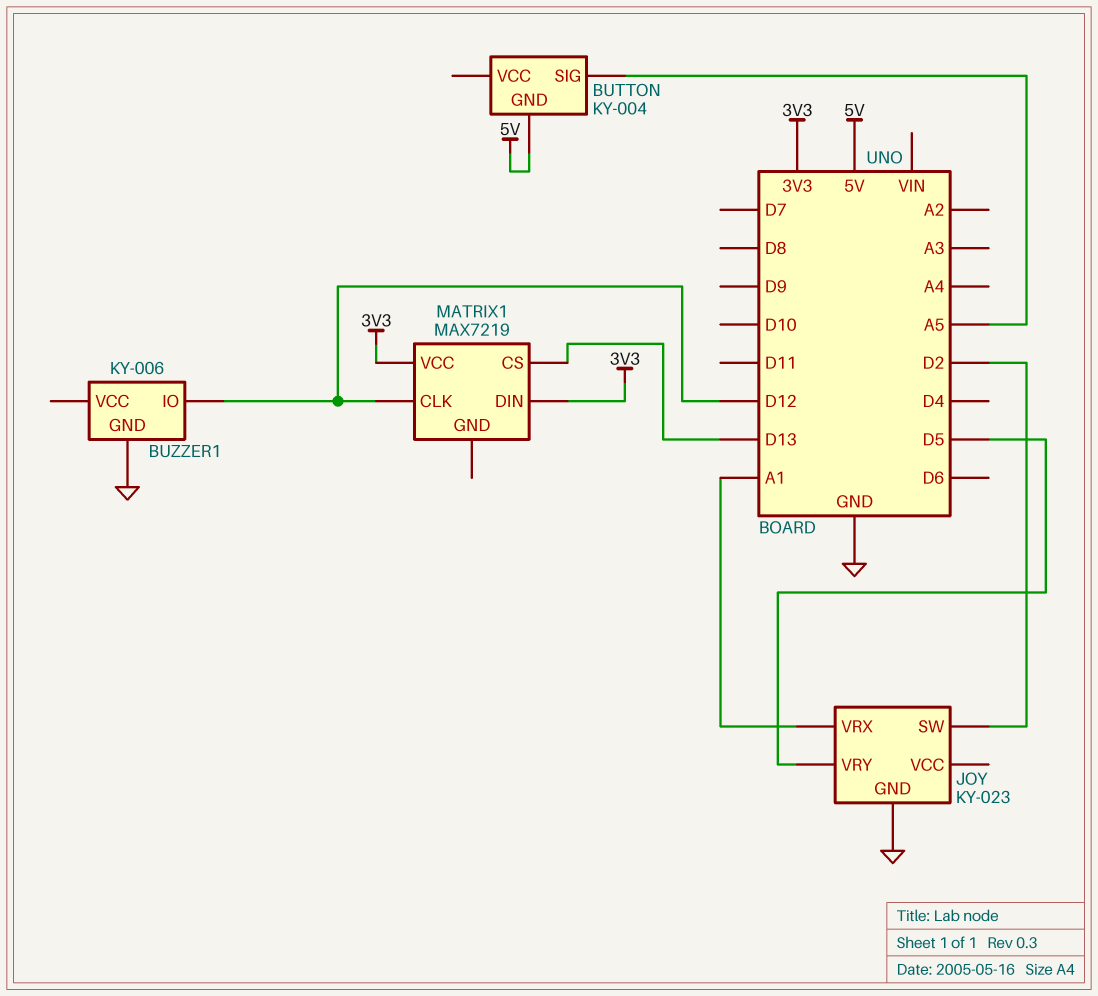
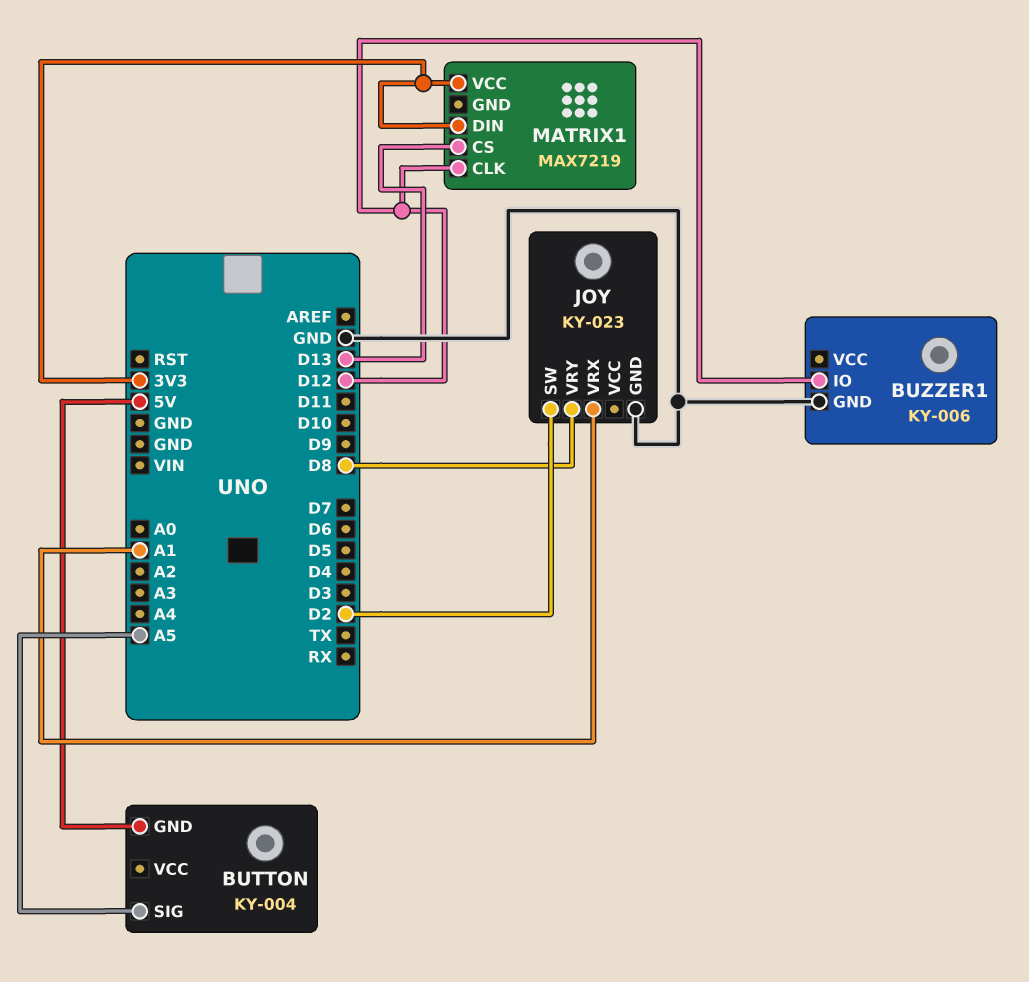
JOY pin VRY: D5 -> D8

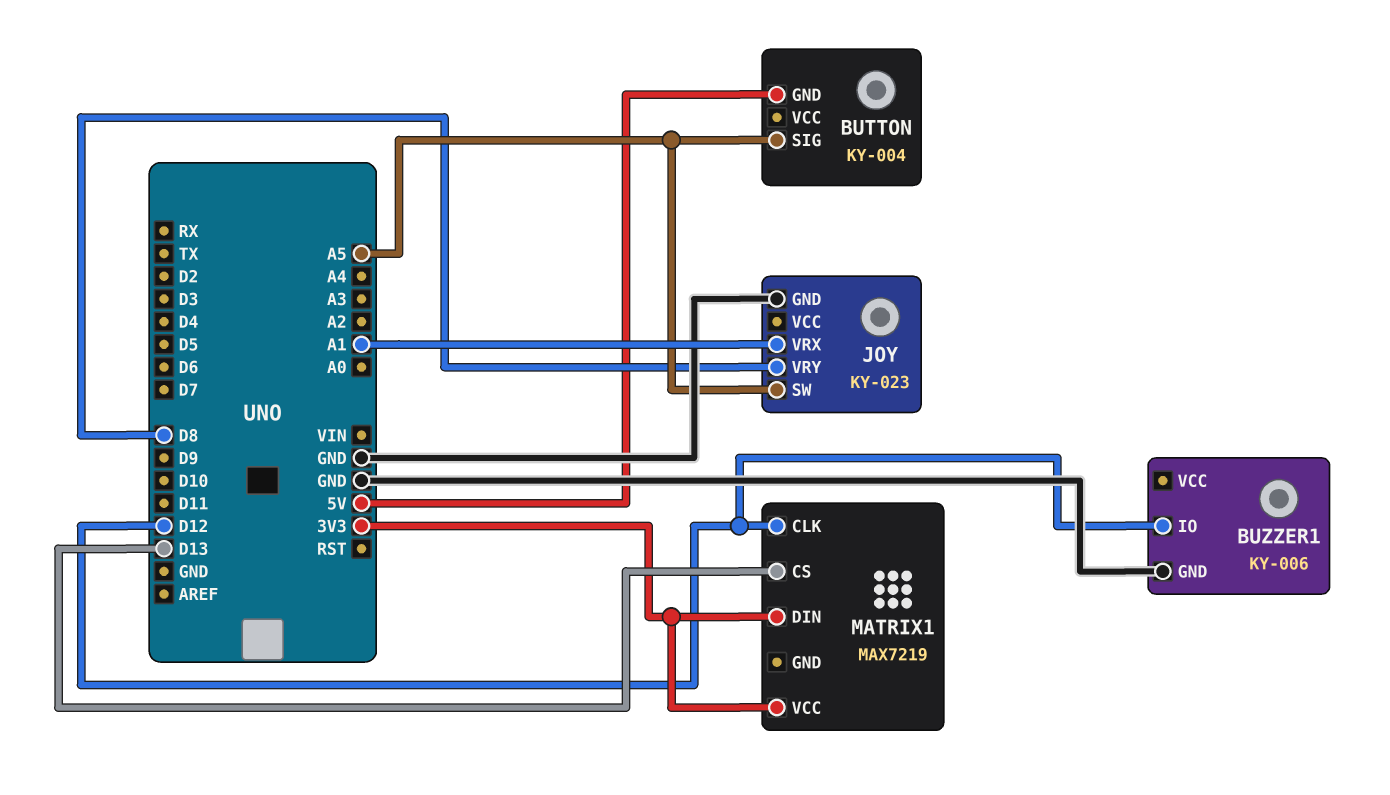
JOY pin SW: D2 -> A5

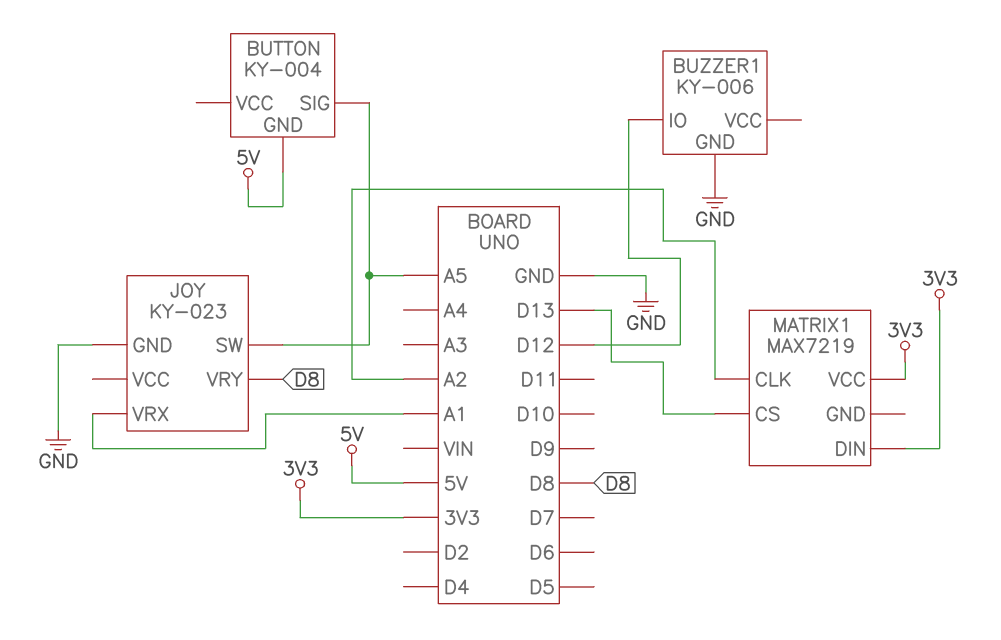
MATRIX1 pin CLK: D12 -> A2

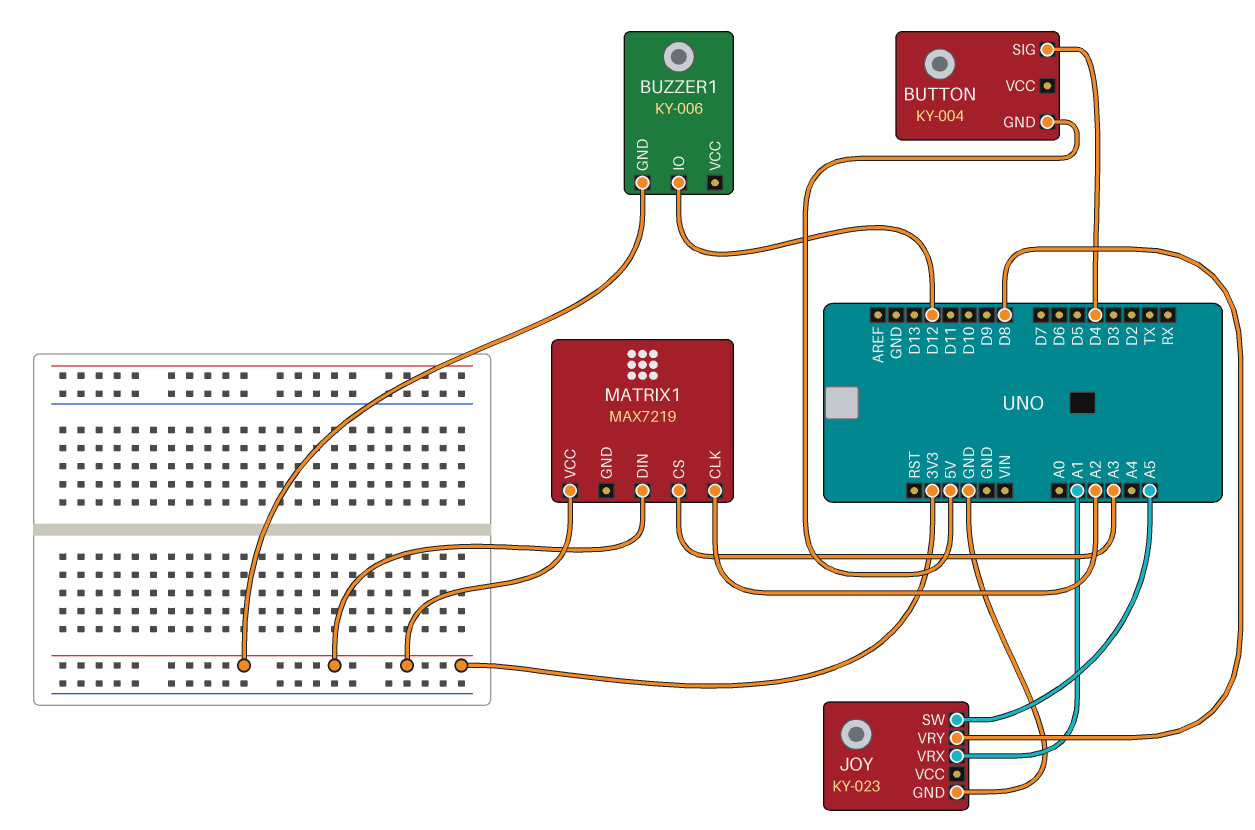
BUTTON pin SIG: A5 -> D4
BUZZER1 pin GND: GND -> 3V3
MATRIX1 pin CS: D13 -> A3

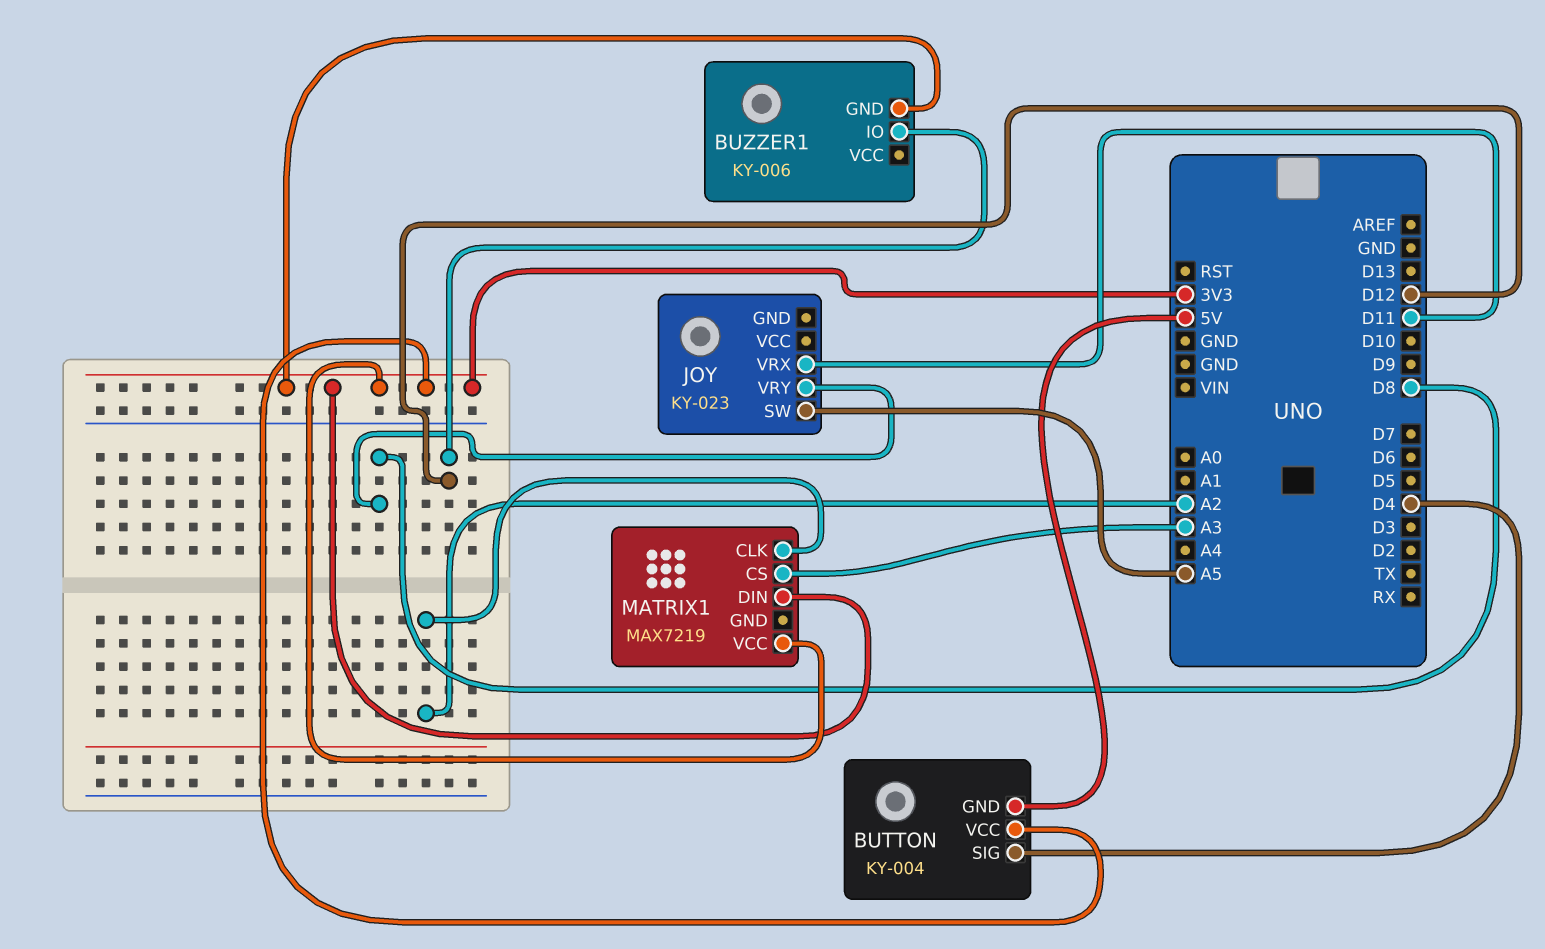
BUTTON pin VCC: none -> 3V3
JOY pin GND: GND -> none
JOY pin VRX: A1 -> D11

